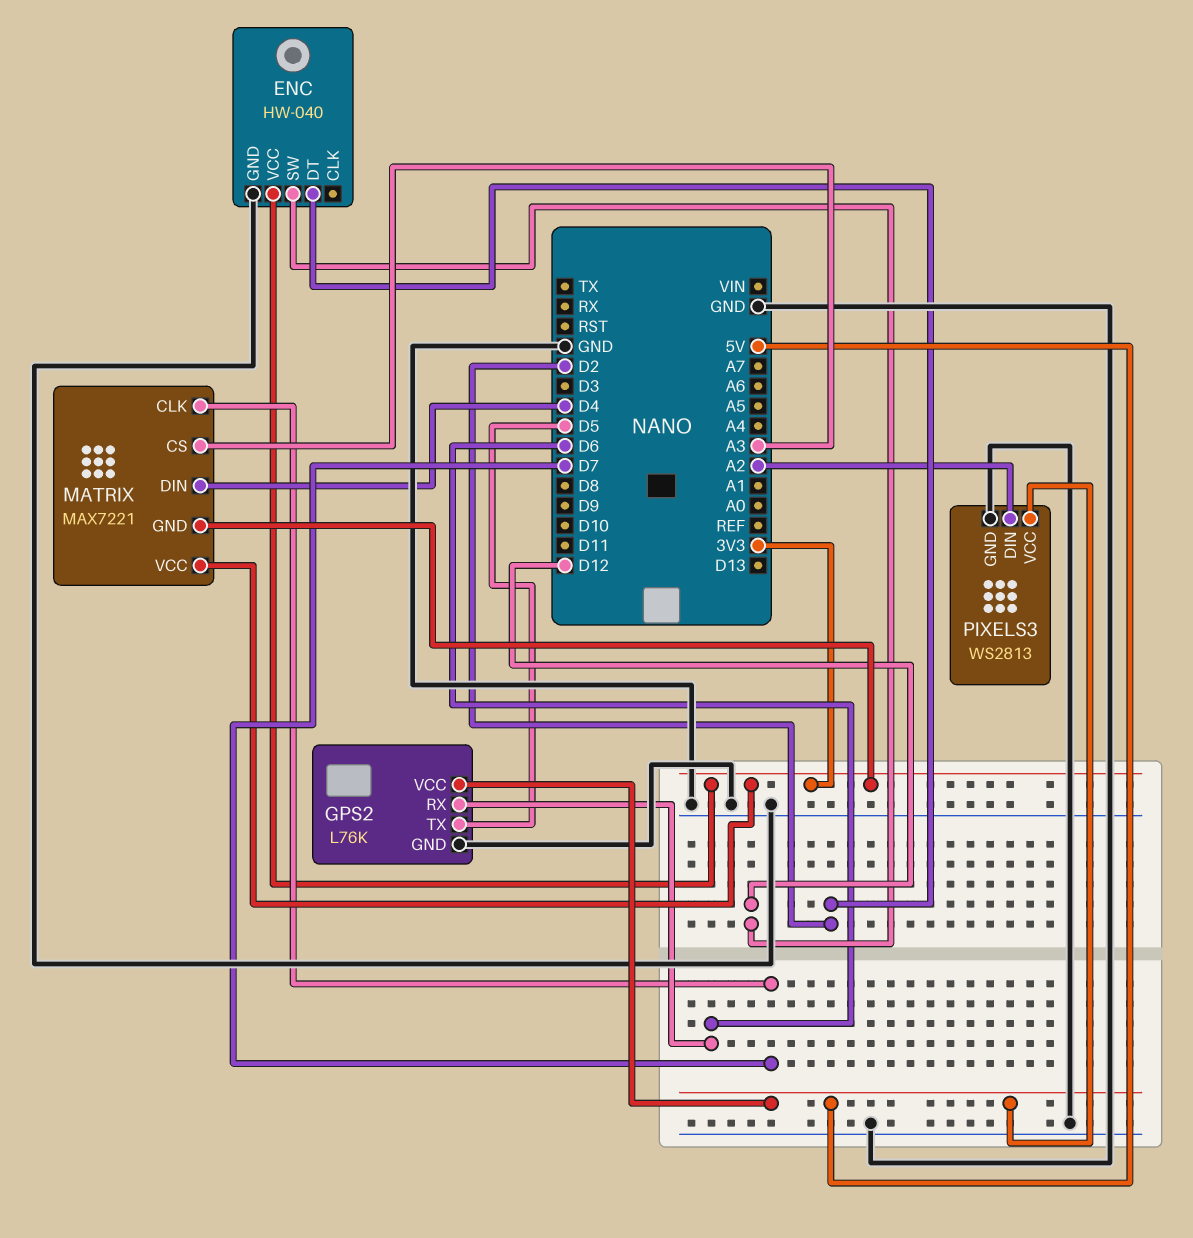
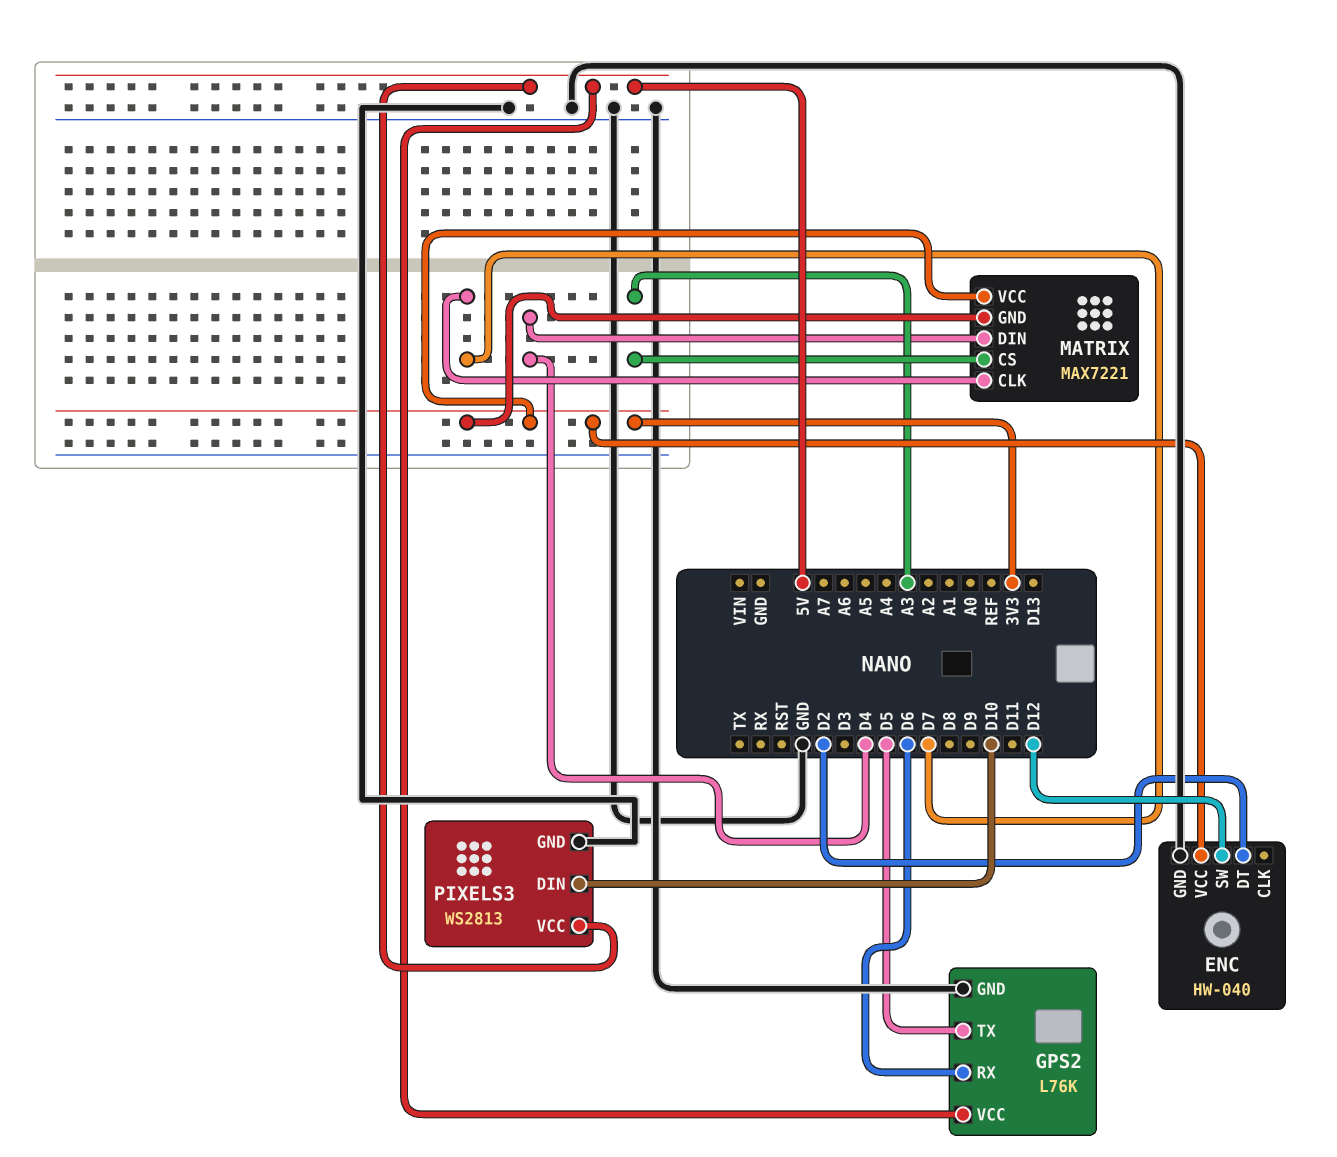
PIXELS3 pin DIN: A2 -> D10

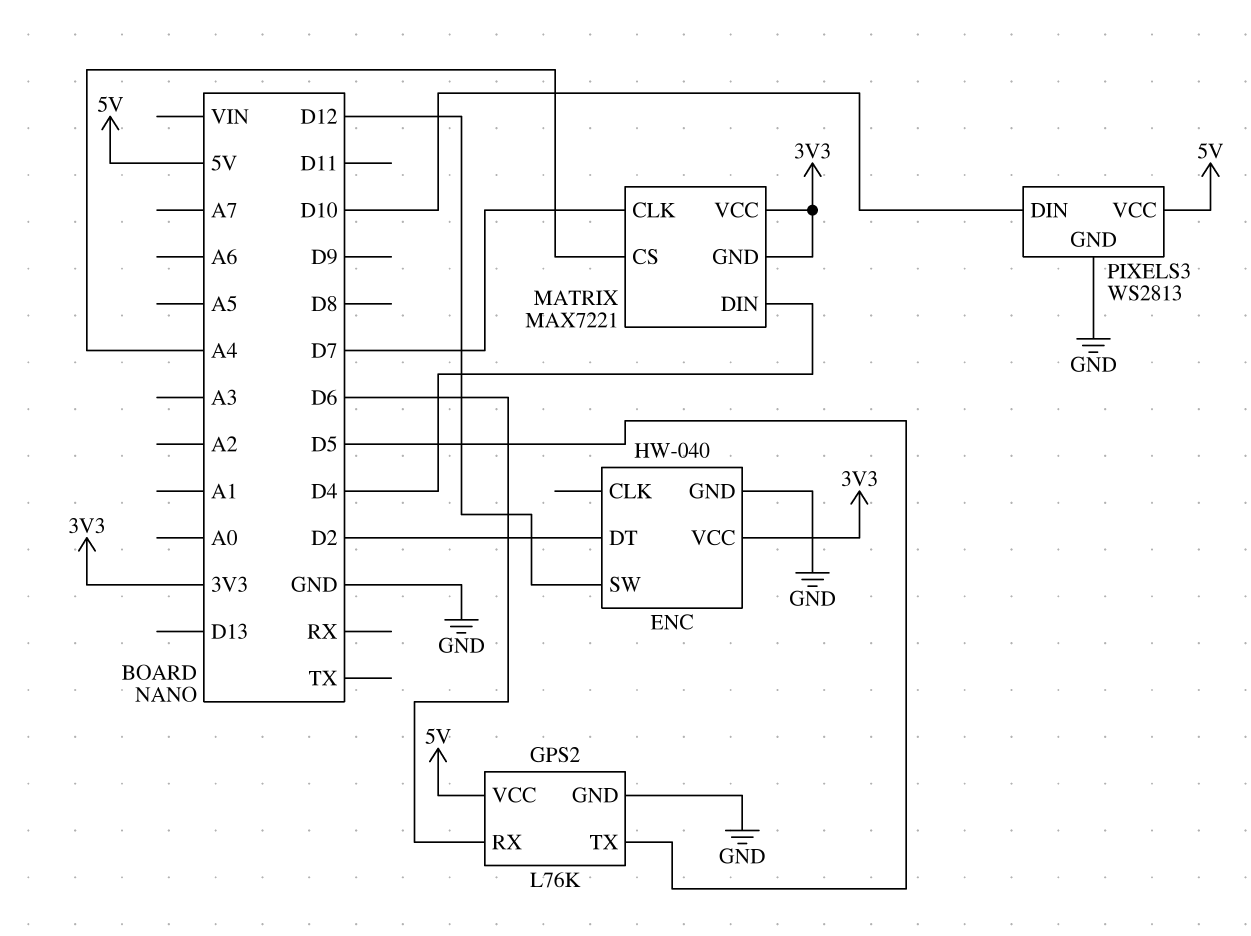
MATRIX pin CS: A3 -> A4

